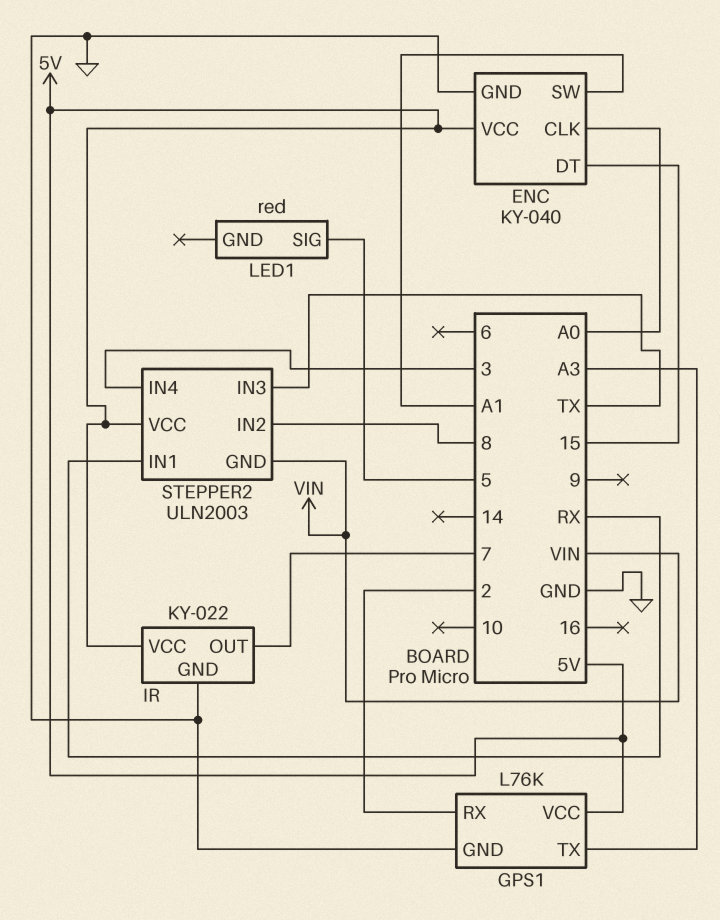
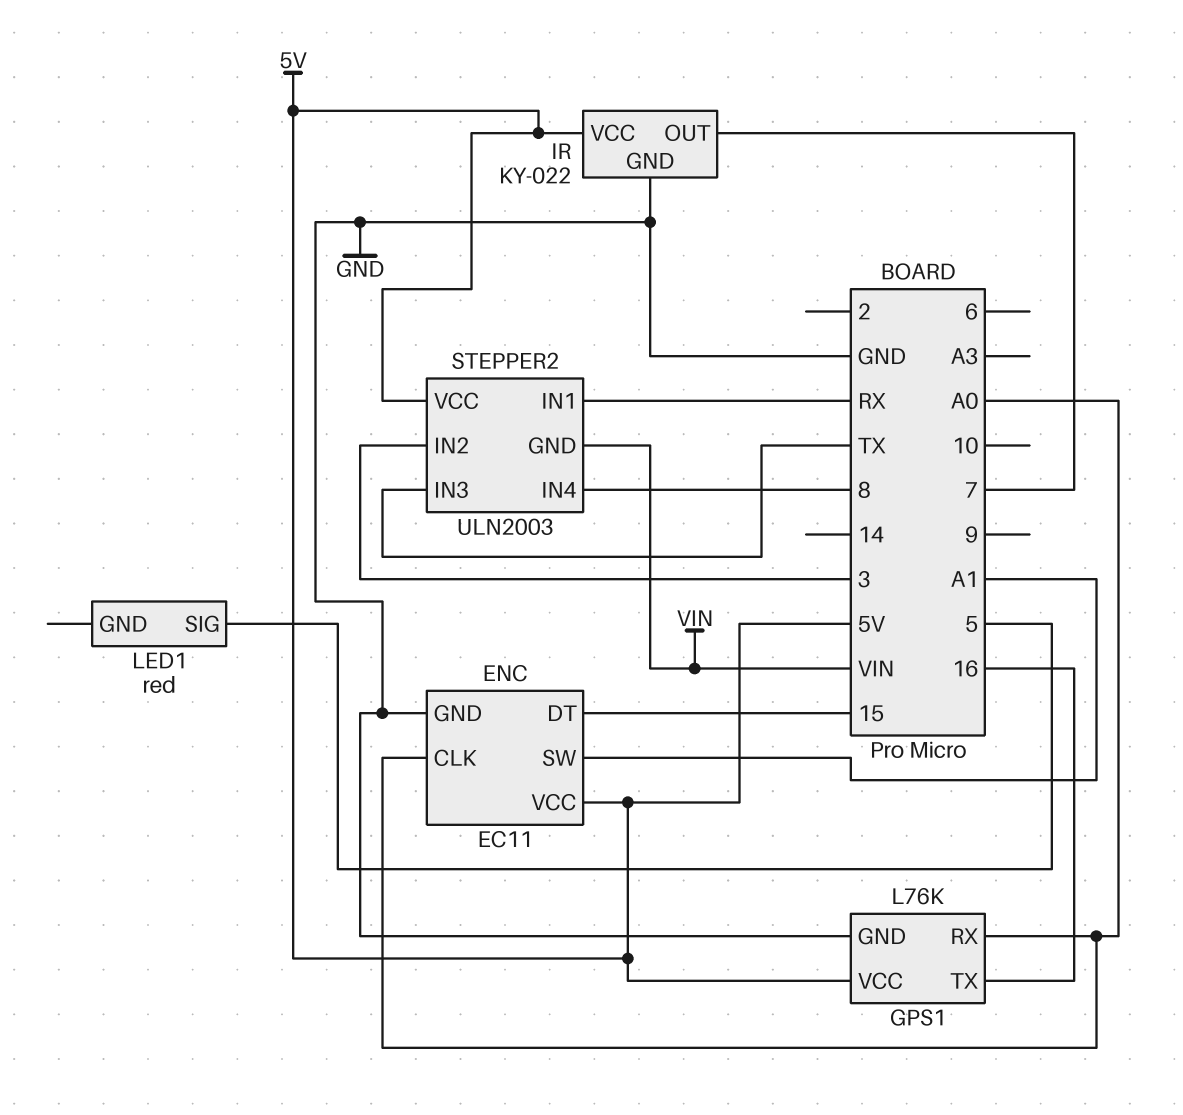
ENC: KY-040 -> EC11
GPS1 pin RX: 2 -> A0
GPS1 pin TX: A3 -> 16
STEPPER2 pin IN2: 8 -> 3
STEPPER2 pin IN4: 3 -> 8

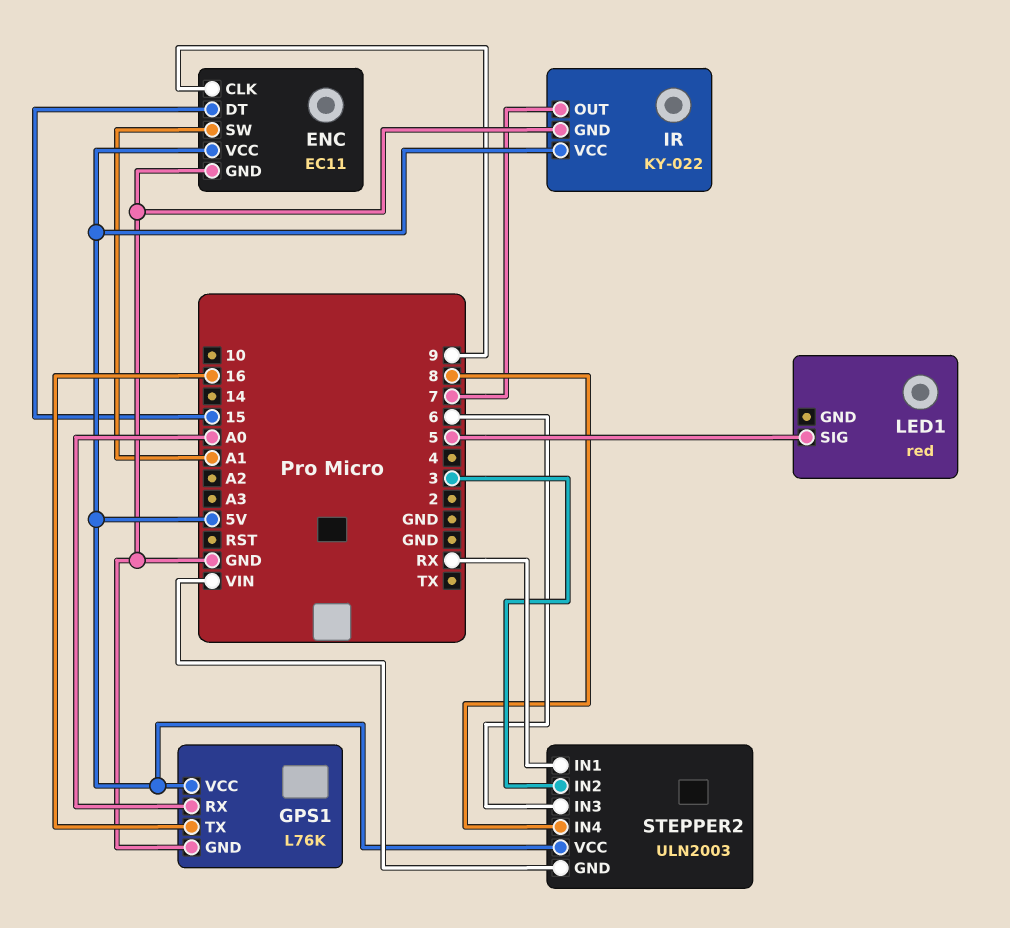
ENC pin CLK: A0 -> 9
STEPPER2 pin IN3: TX -> 6

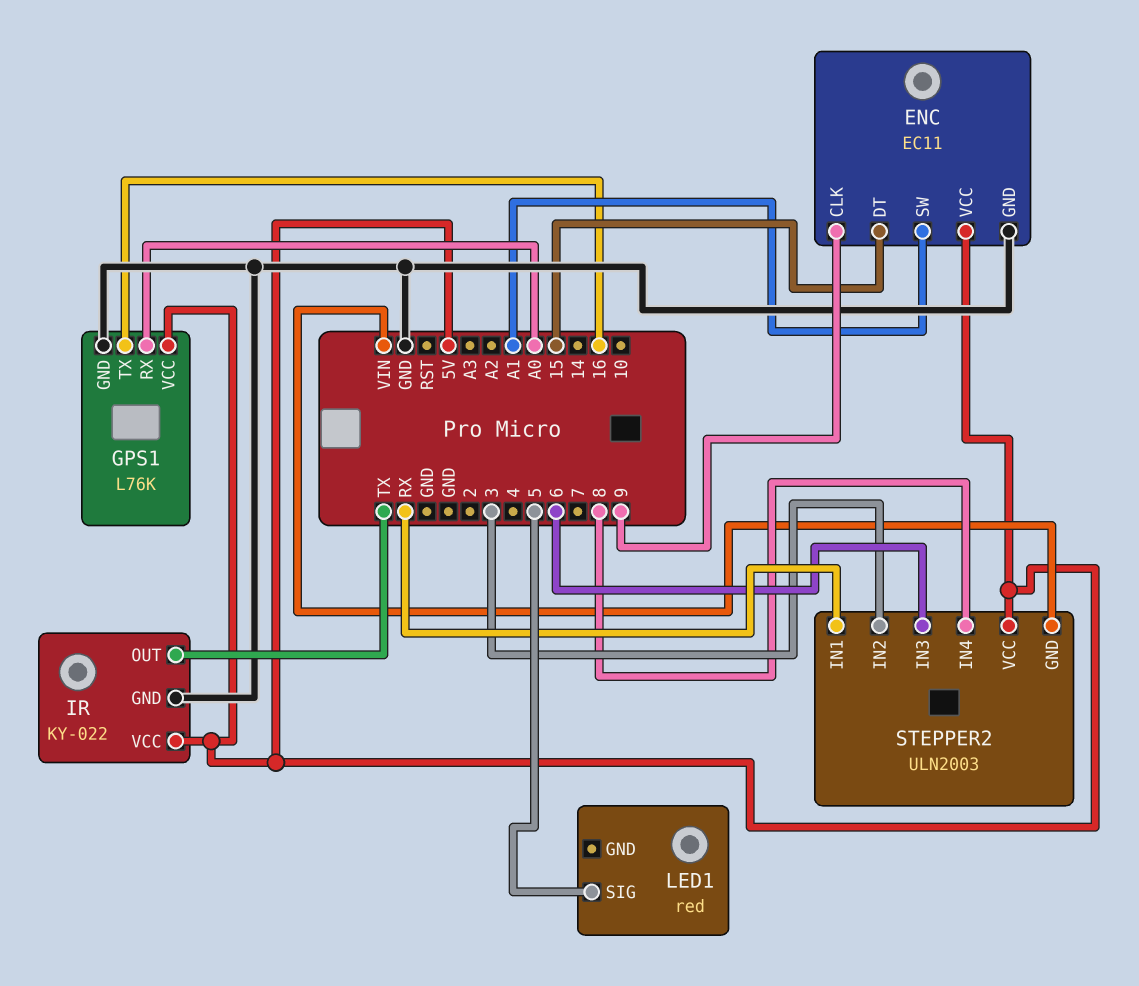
IR pin OUT: 7 -> TX

